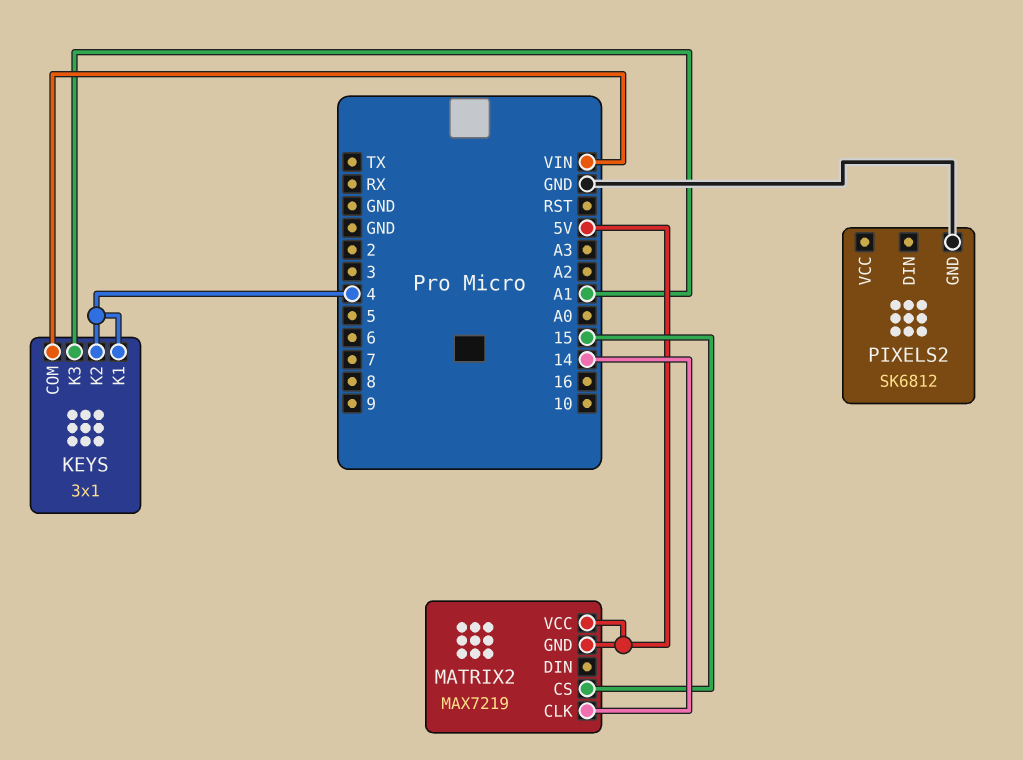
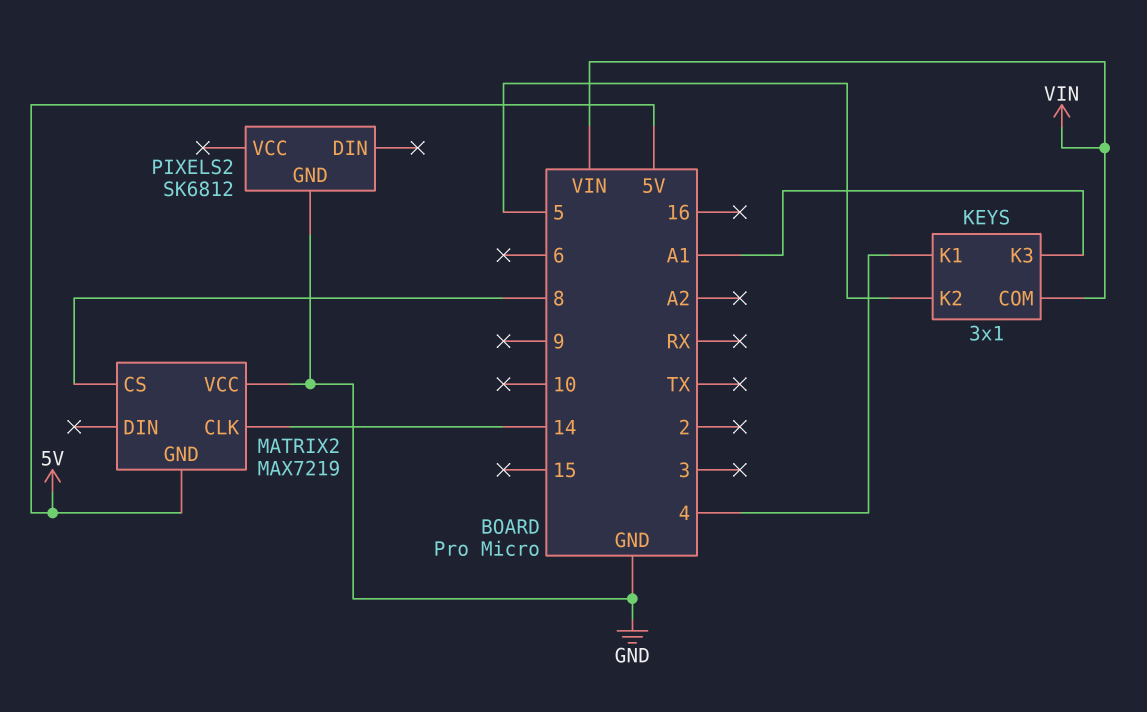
KEYS pin K2: 4 -> 5
MATRIX2 pin CS: 15 -> 8
MATRIX2 pin VCC: 5V -> GND

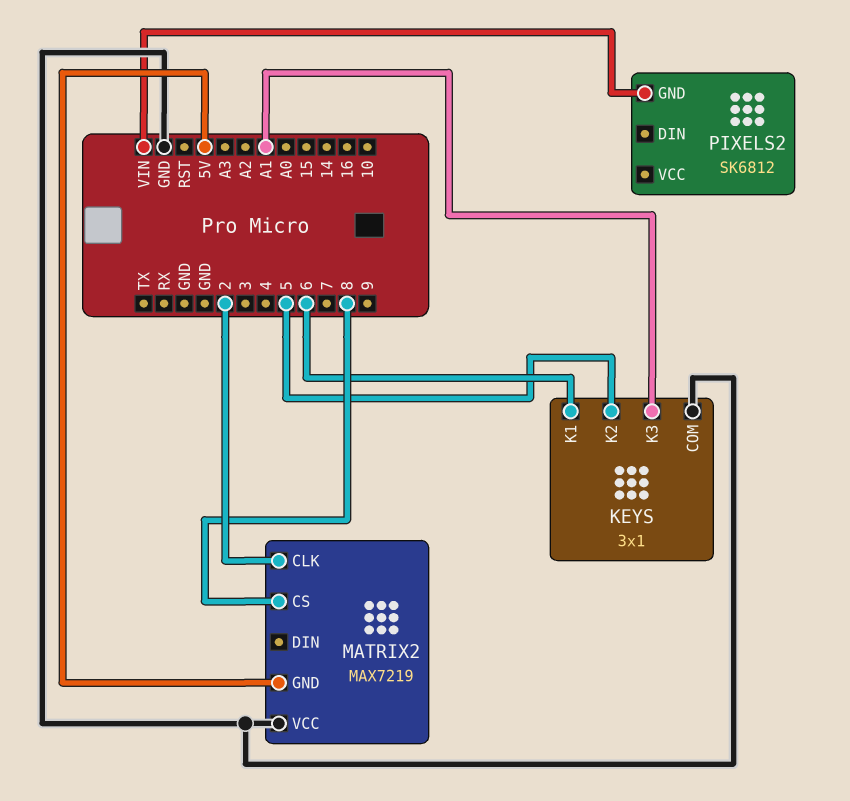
KEYS pin COM: VIN -> GND
KEYS pin K1: 4 -> 6
MATRIX2 pin CLK: 14 -> 2
PIXELS2 pin GND: GND -> VIN

